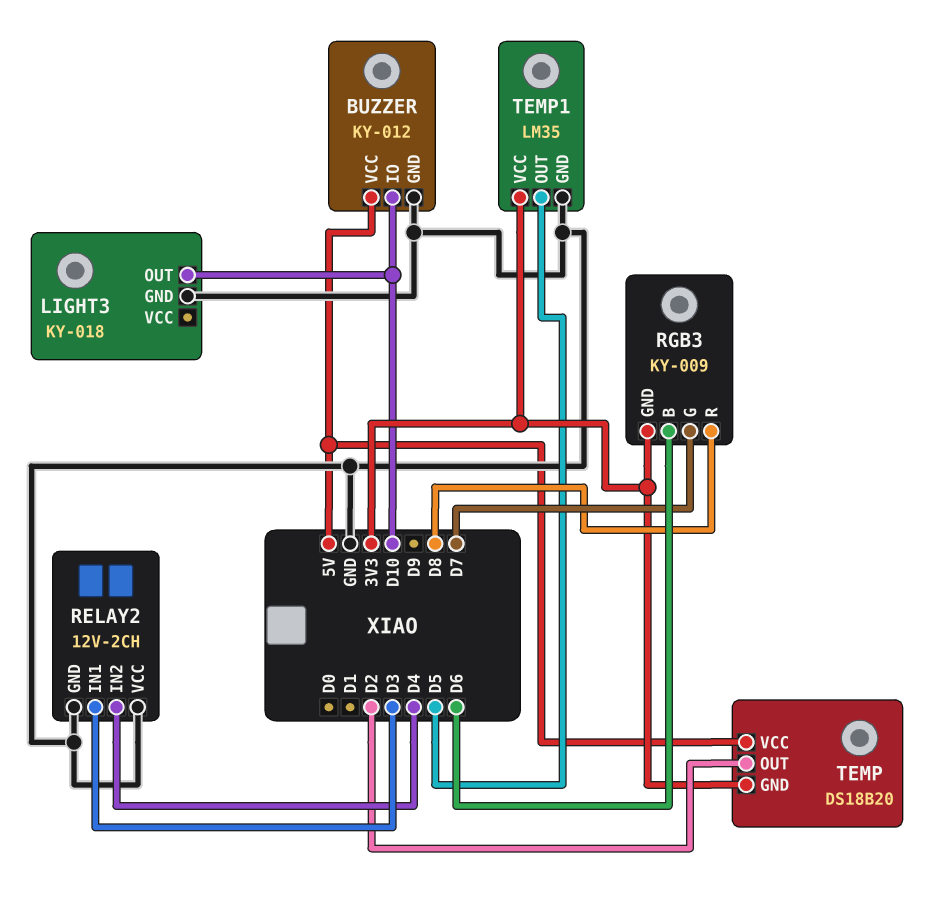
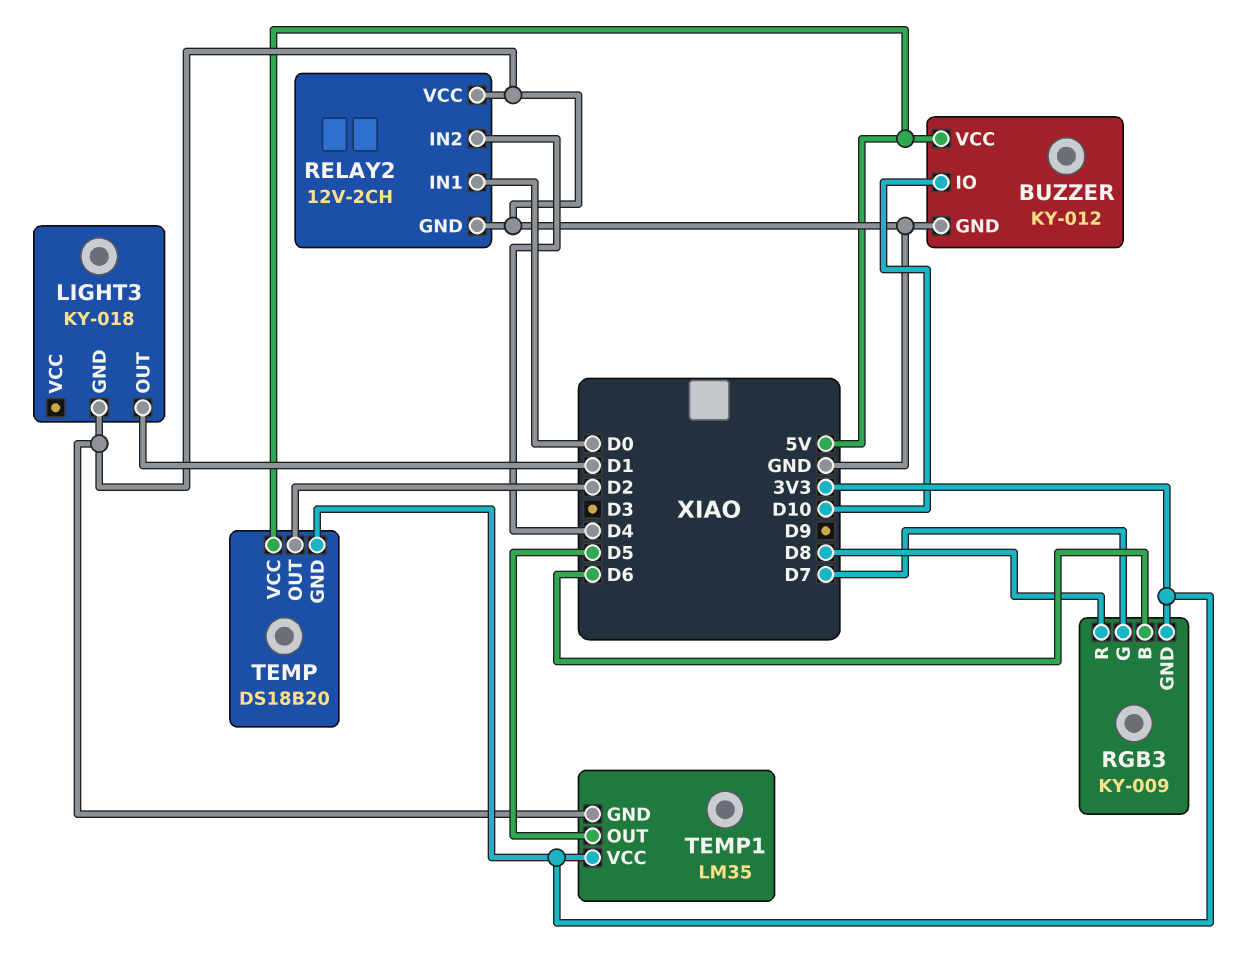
LIGHT3 pin OUT: D10 -> D1
RELAY2 pin IN1: D3 -> D0

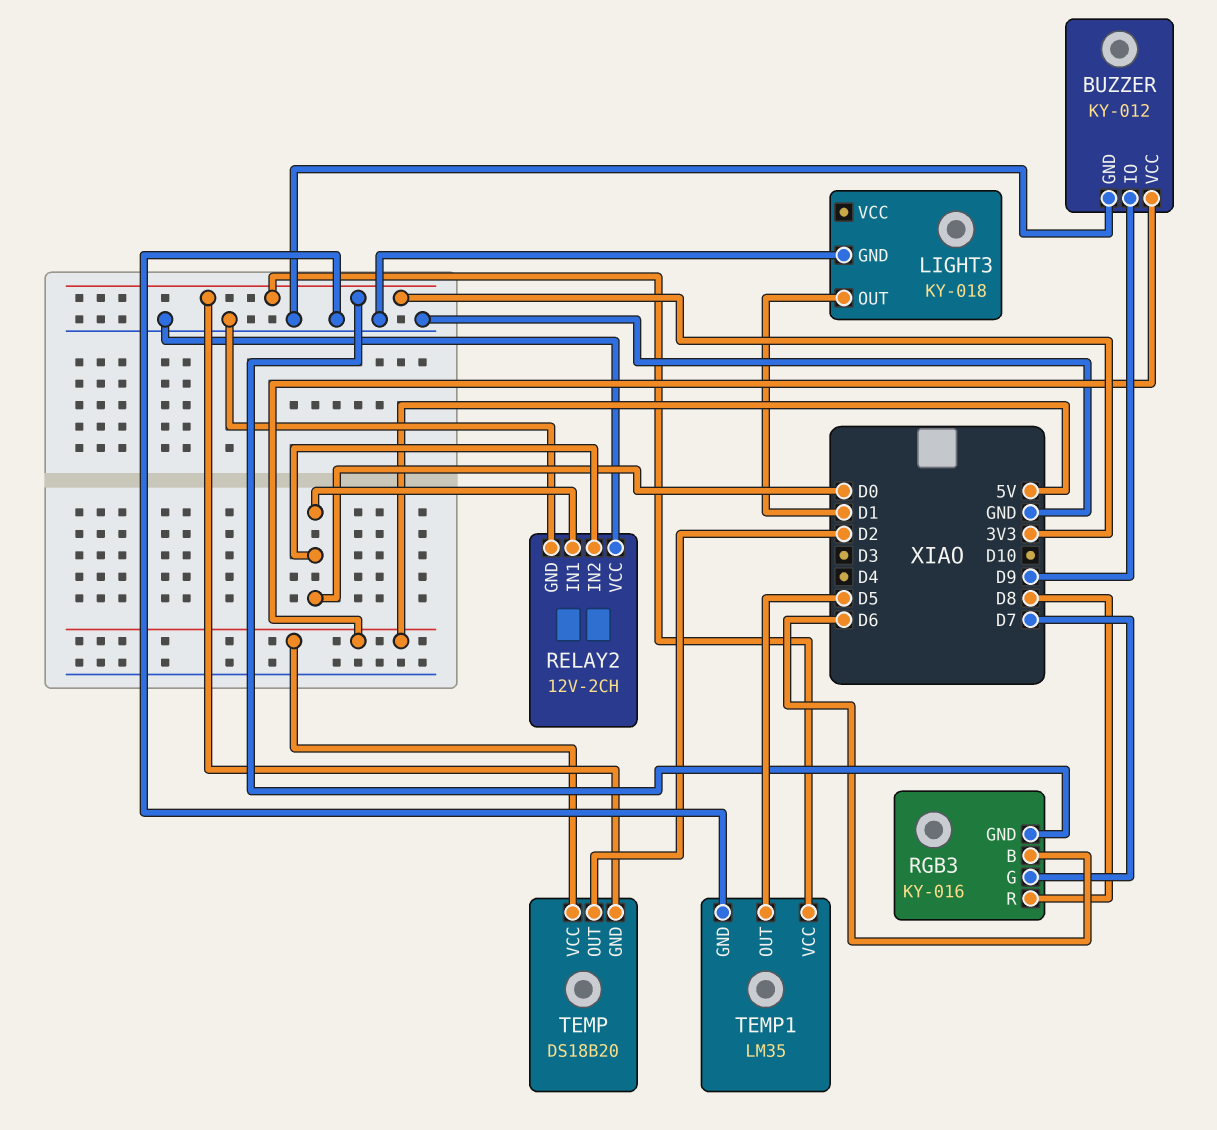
BUZZER pin IO: D10 -> D9
RELAY2 pin IN2: D4 -> D0
RGB3: KY-009 -> KY-016

